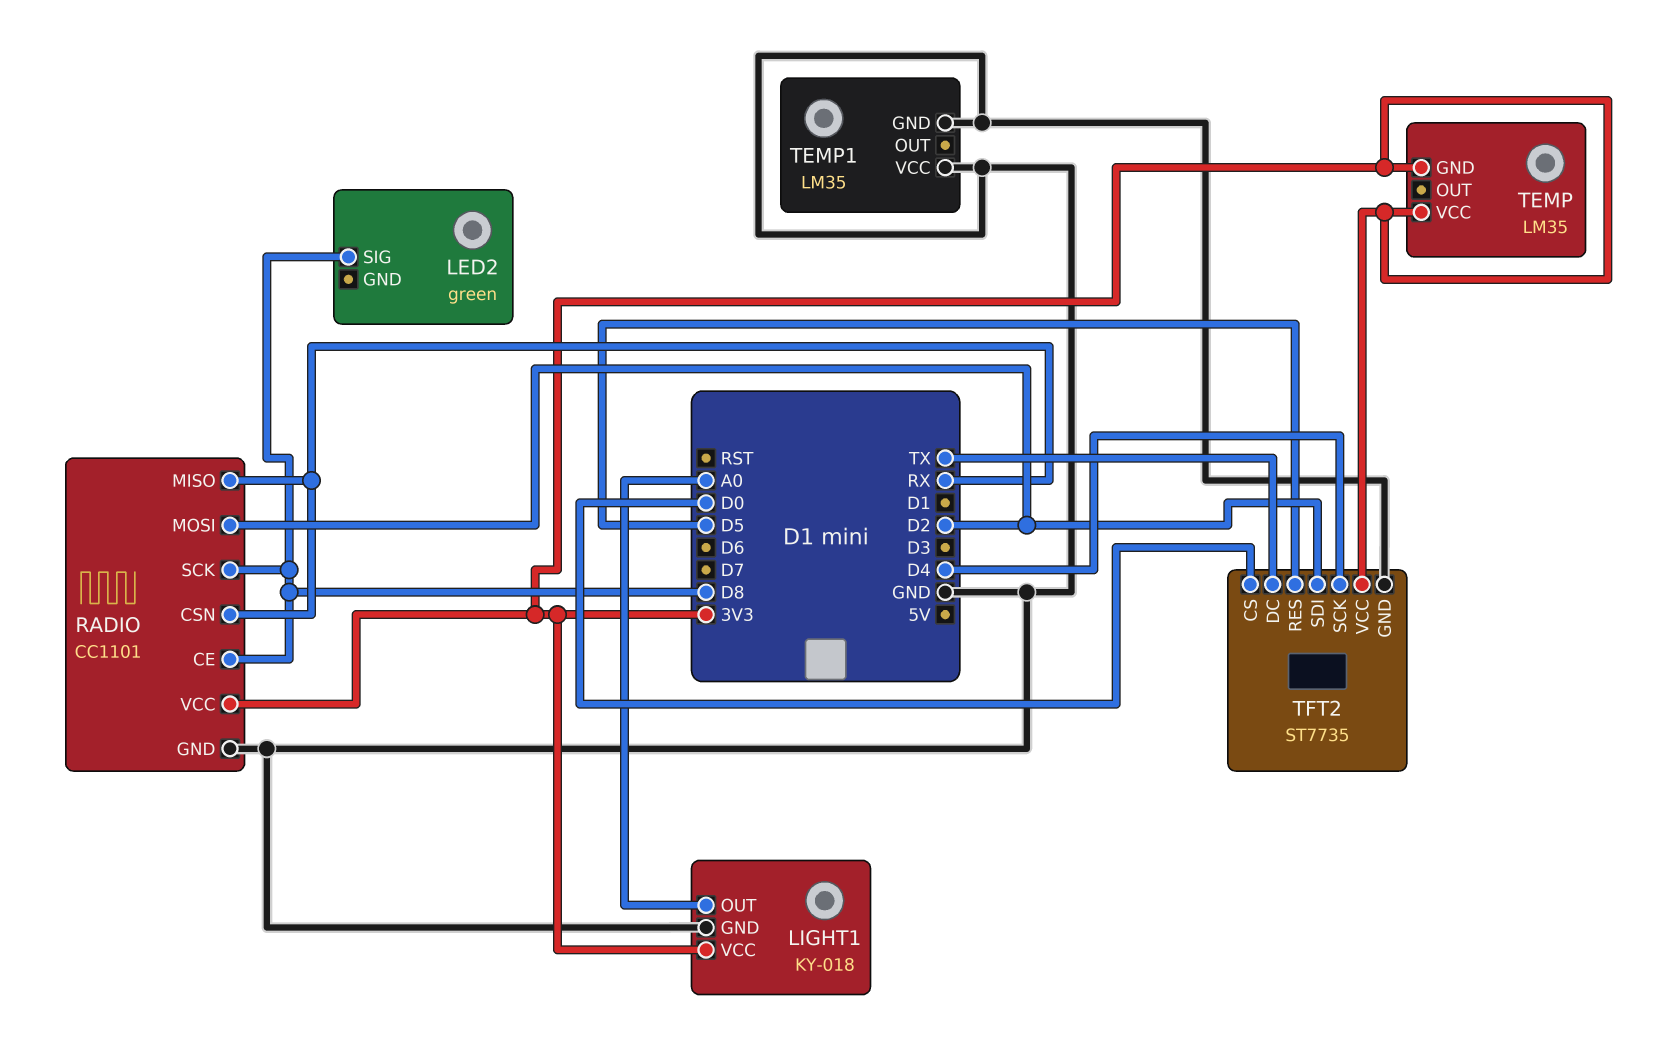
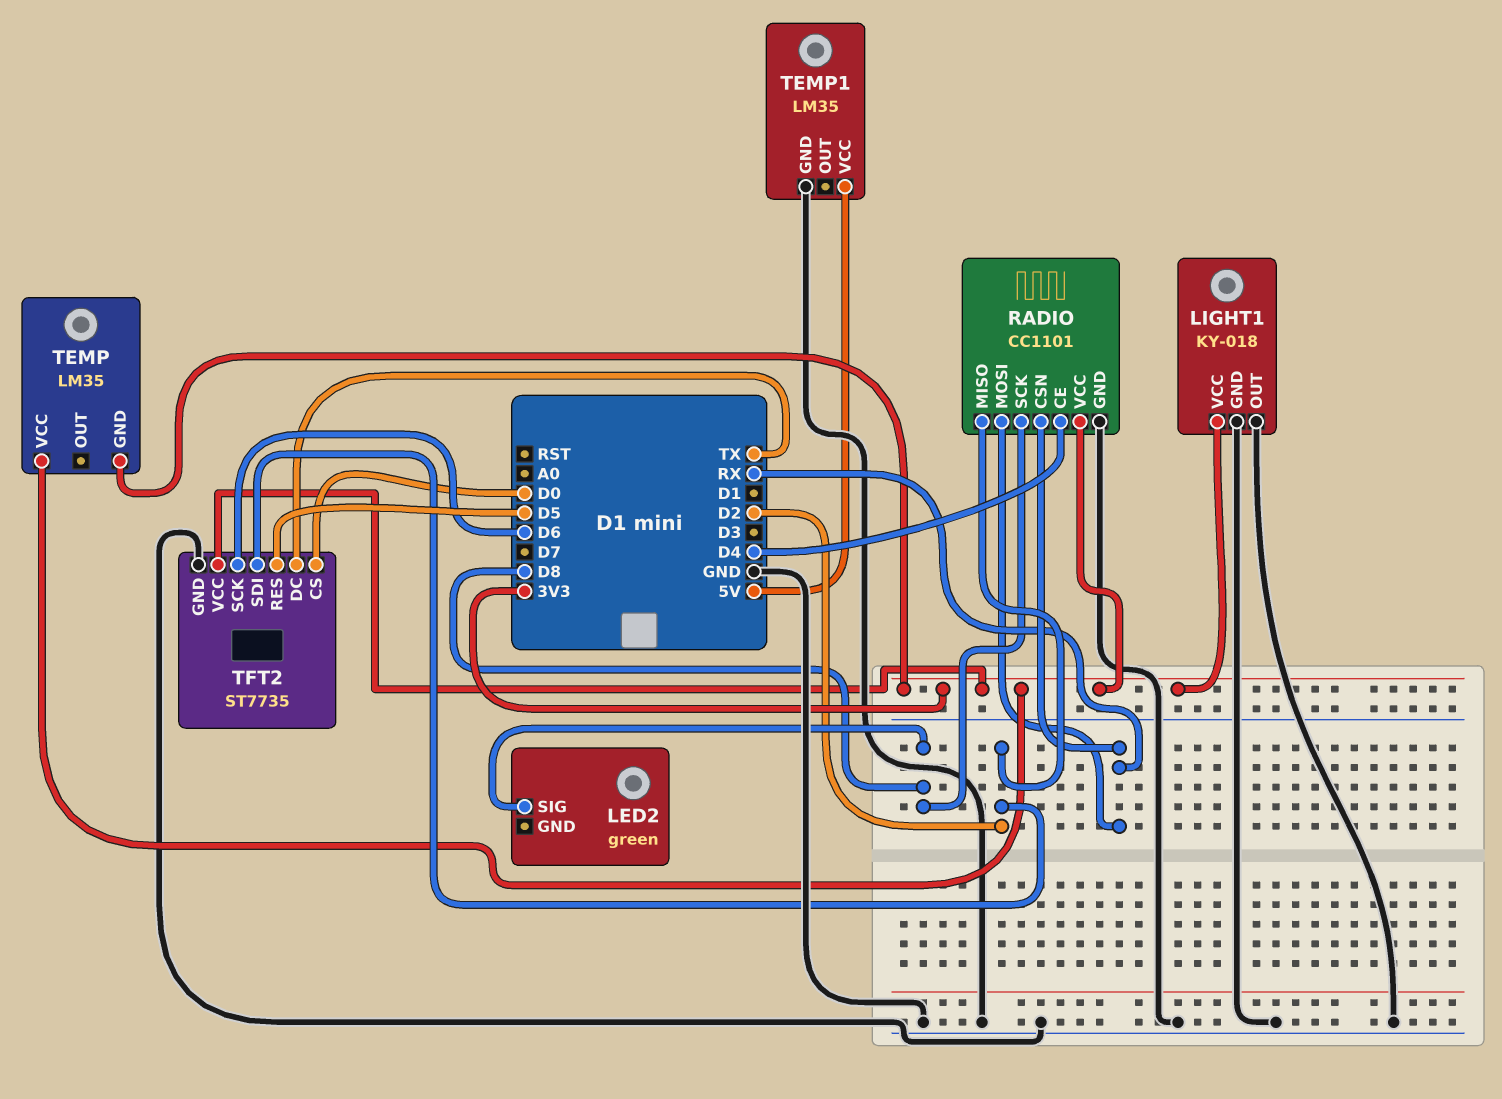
LIGHT1 pin OUT: A0 -> GND
RADIO pin CE: D8 -> D4
RADIO pin MISO: RX -> D2
RADIO pin MOSI: D2 -> RX
TEMP1 pin VCC: GND -> 5V
TFT2 pin SCK: D4 -> D6

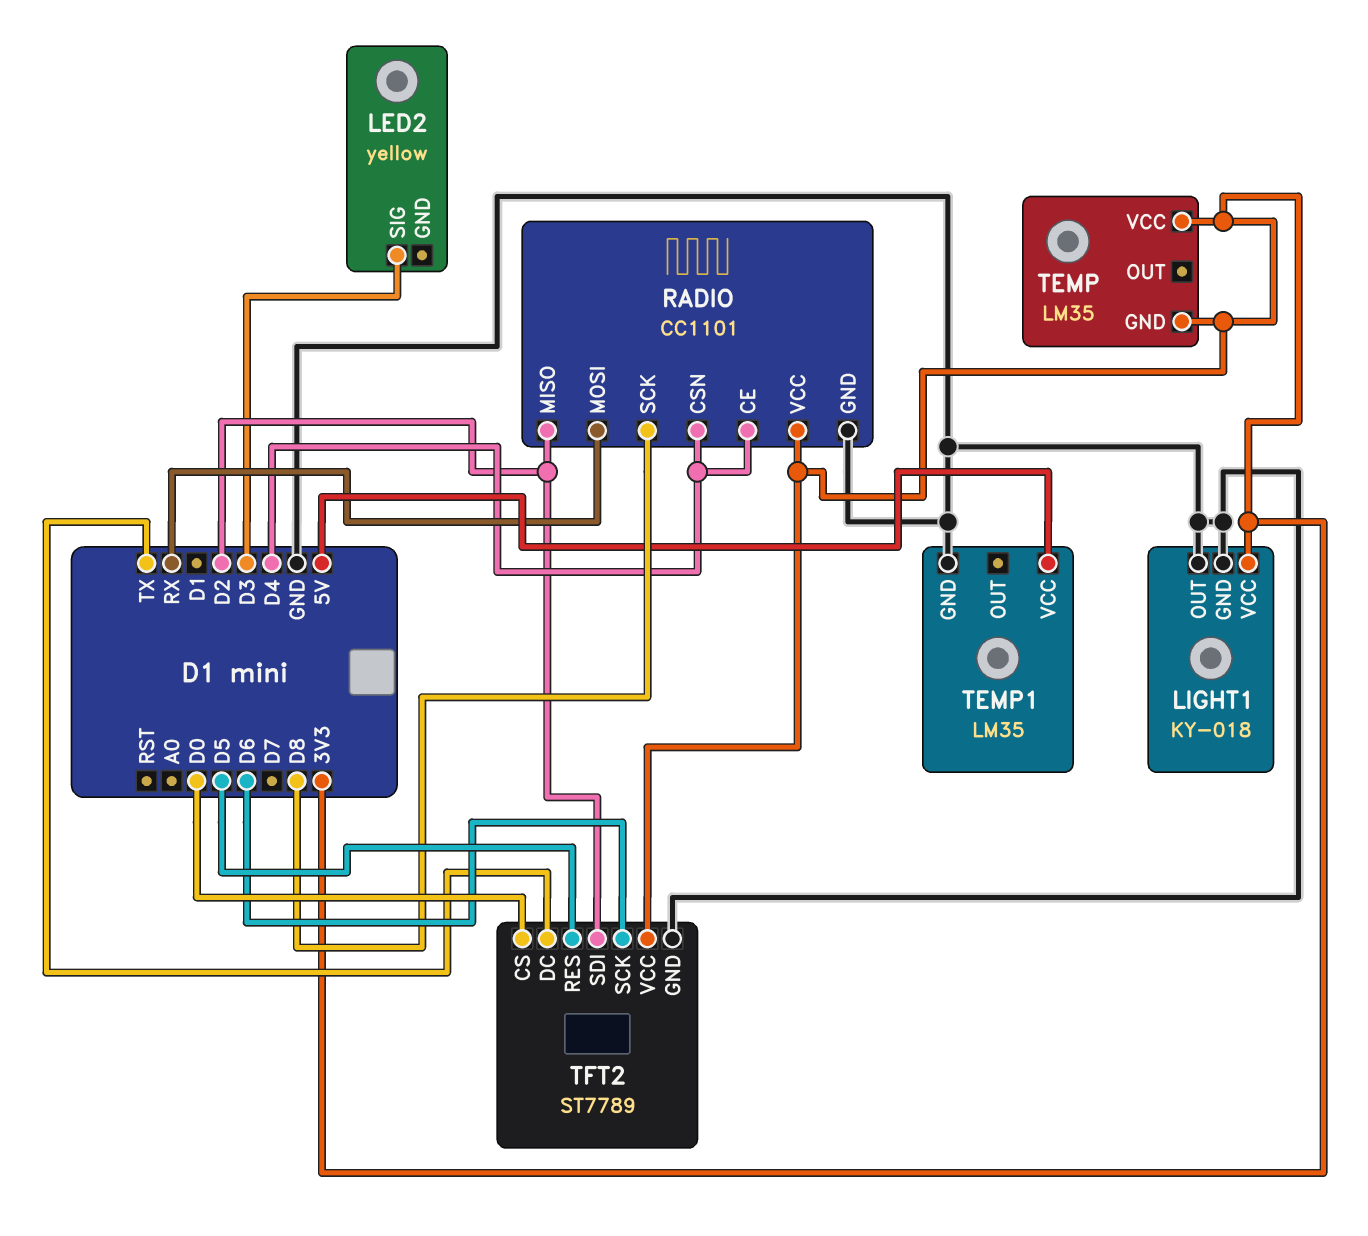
LED2: green -> yellow
LED2 pin SIG: D8 -> D3
RADIO pin CSN: RX -> D4
TFT2: ST7735 -> ST7789

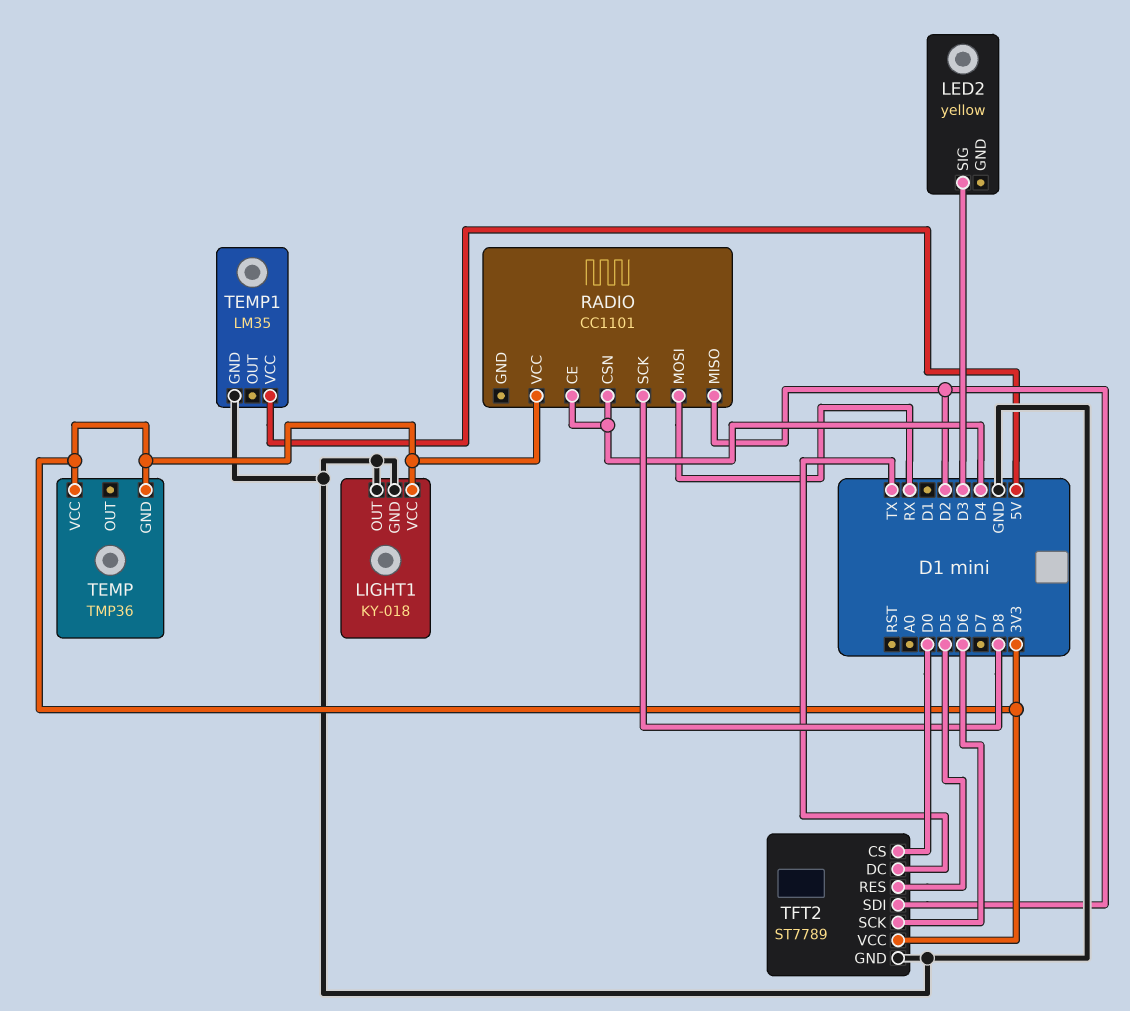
RADIO pin GND: GND -> none
TEMP: LM35 -> TMP36

